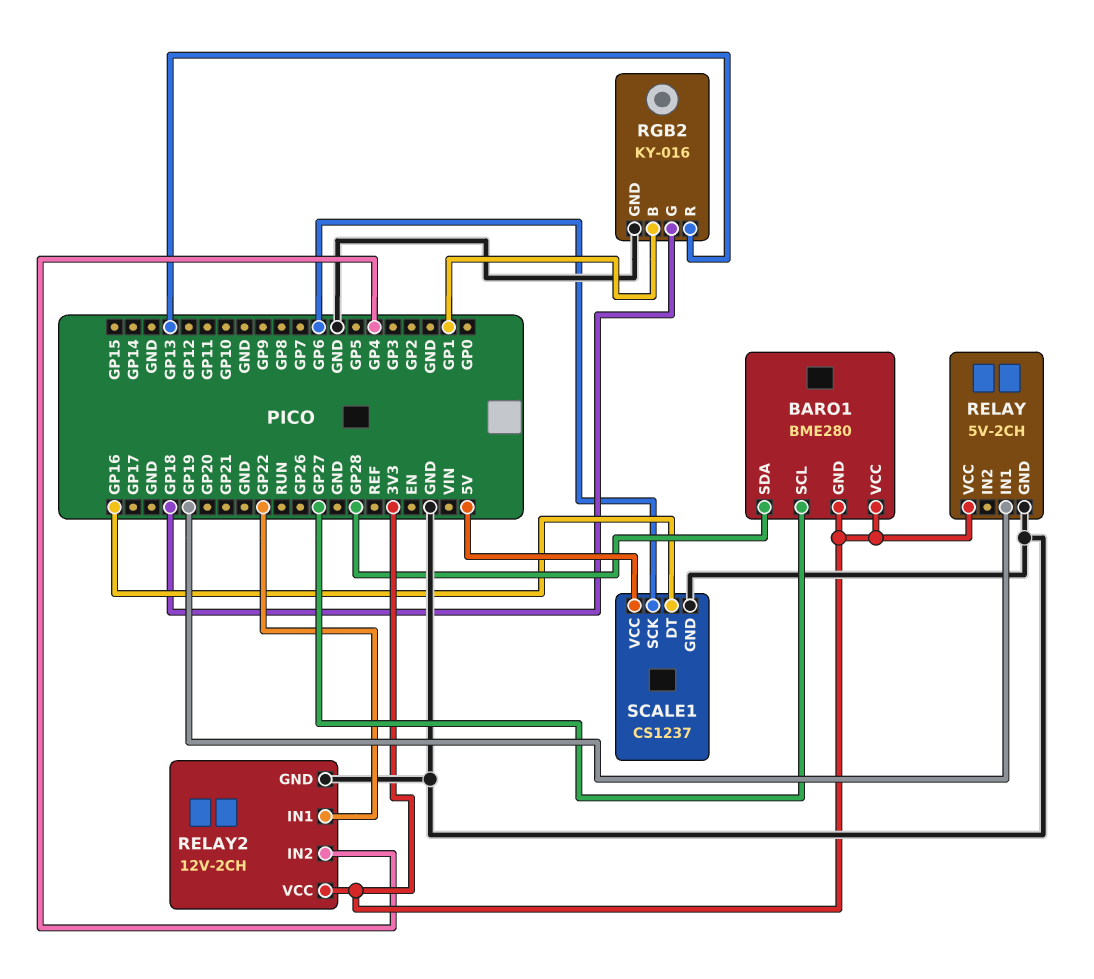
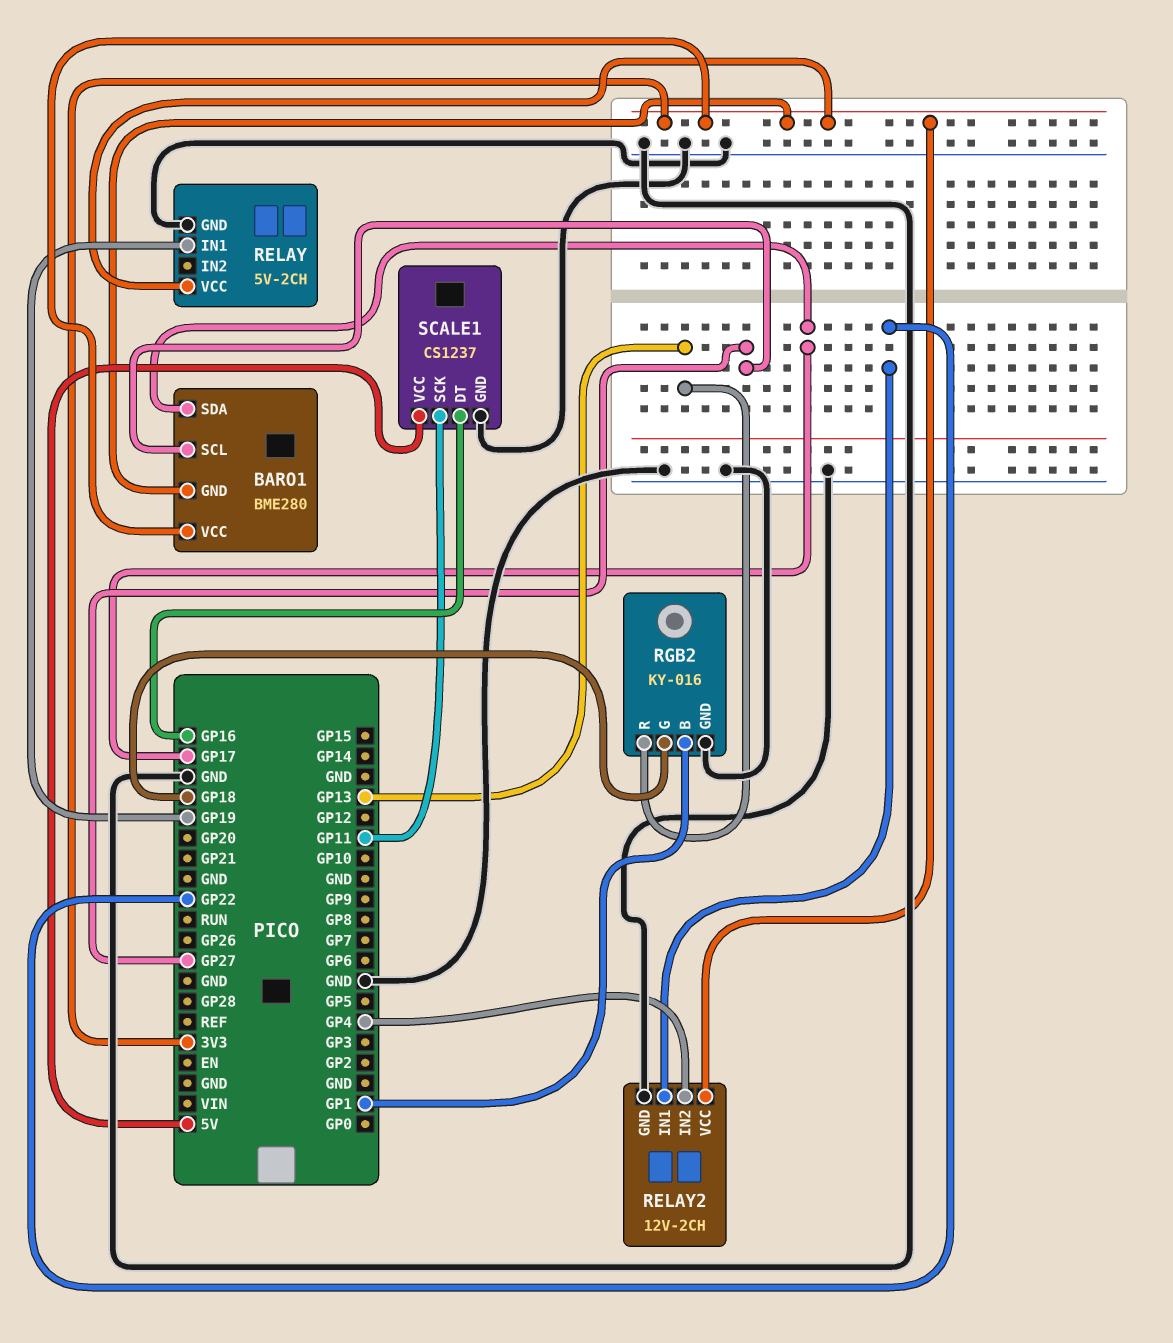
BARO1 pin SDA: GP28 -> GP17
SCALE1 pin SCK: GP6 -> GP11

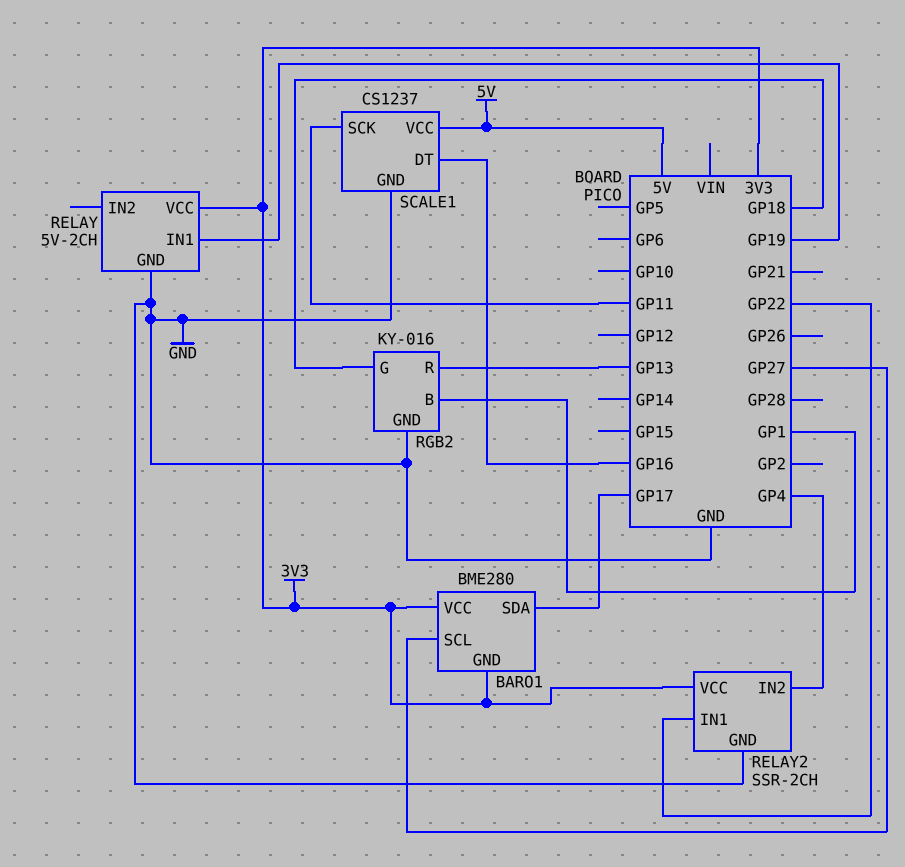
RELAY2: 12V-2CH -> SSR-2CH

